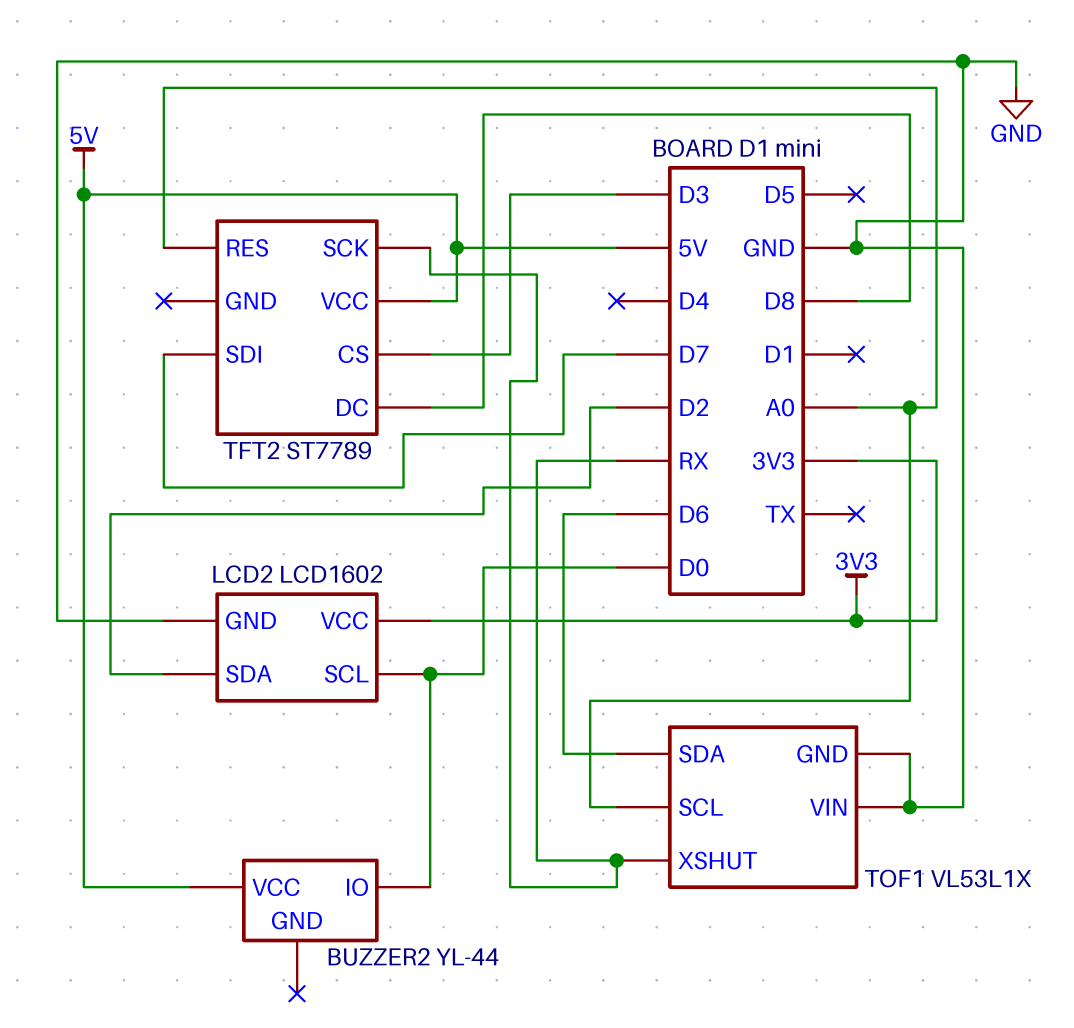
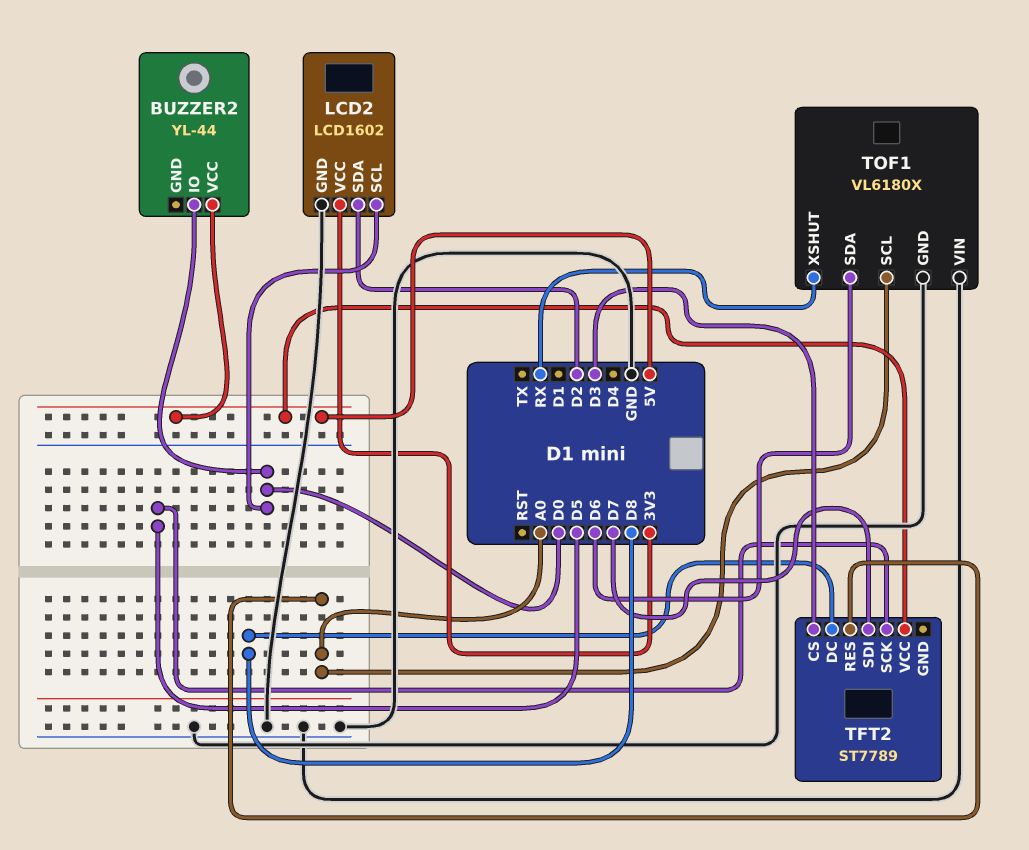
TFT2 pin SCK: RX -> D5
TOF1: VL53L1X -> VL6180X

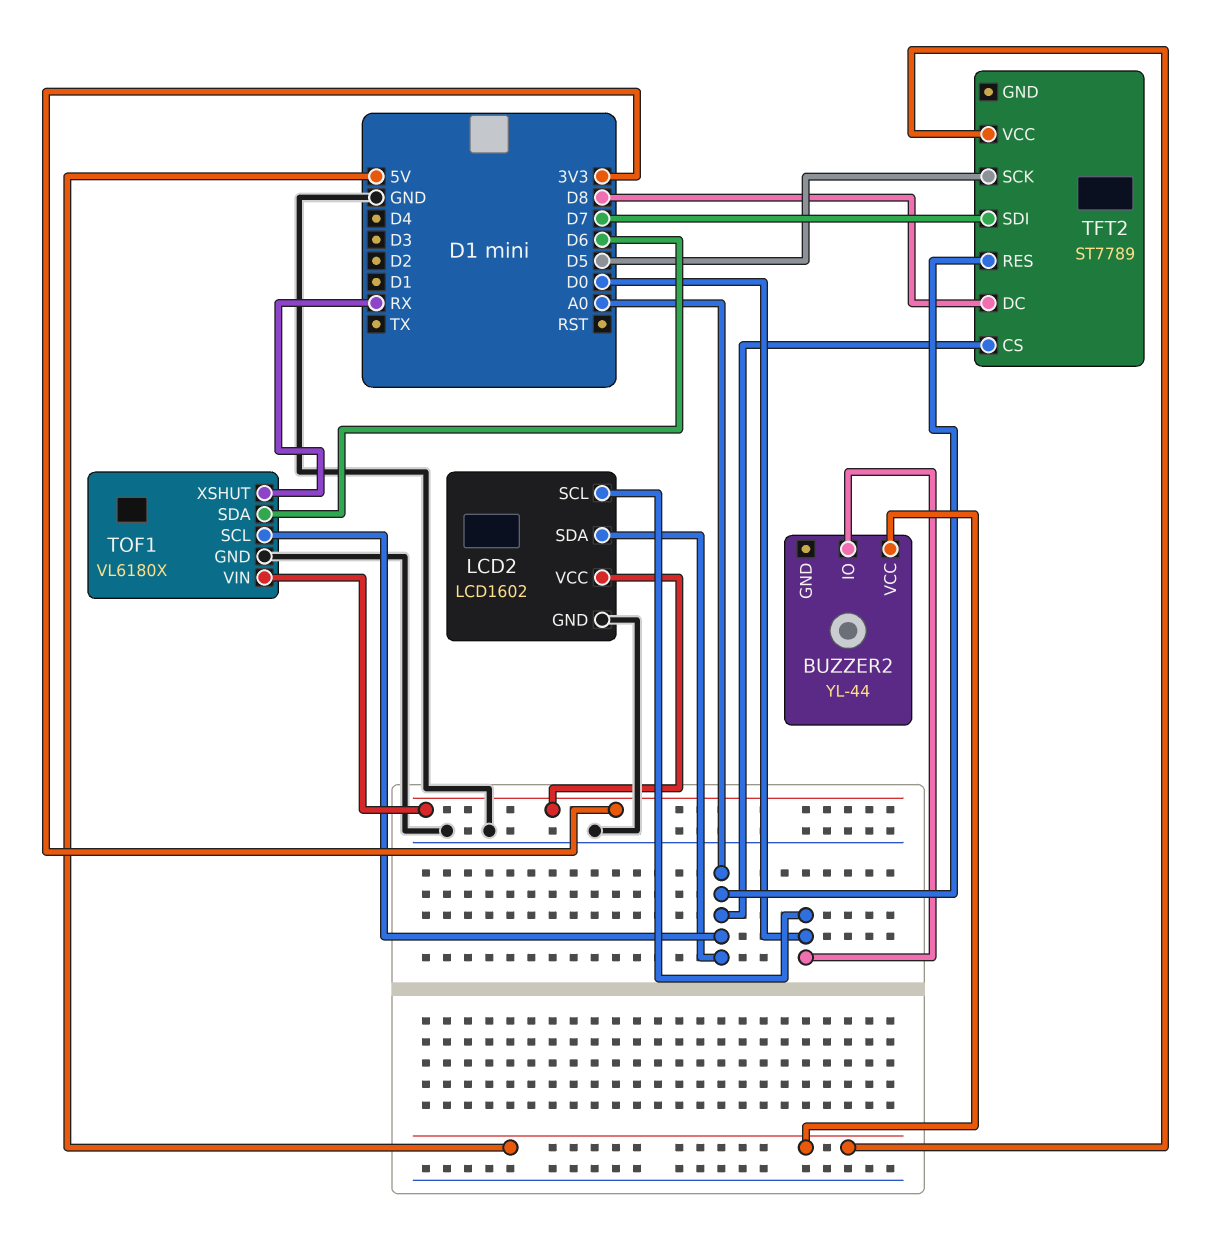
LCD2 pin SDA: D2 -> A0
TFT2 pin CS: D3 -> A0
TOF1 pin VIN: GND -> 3V3

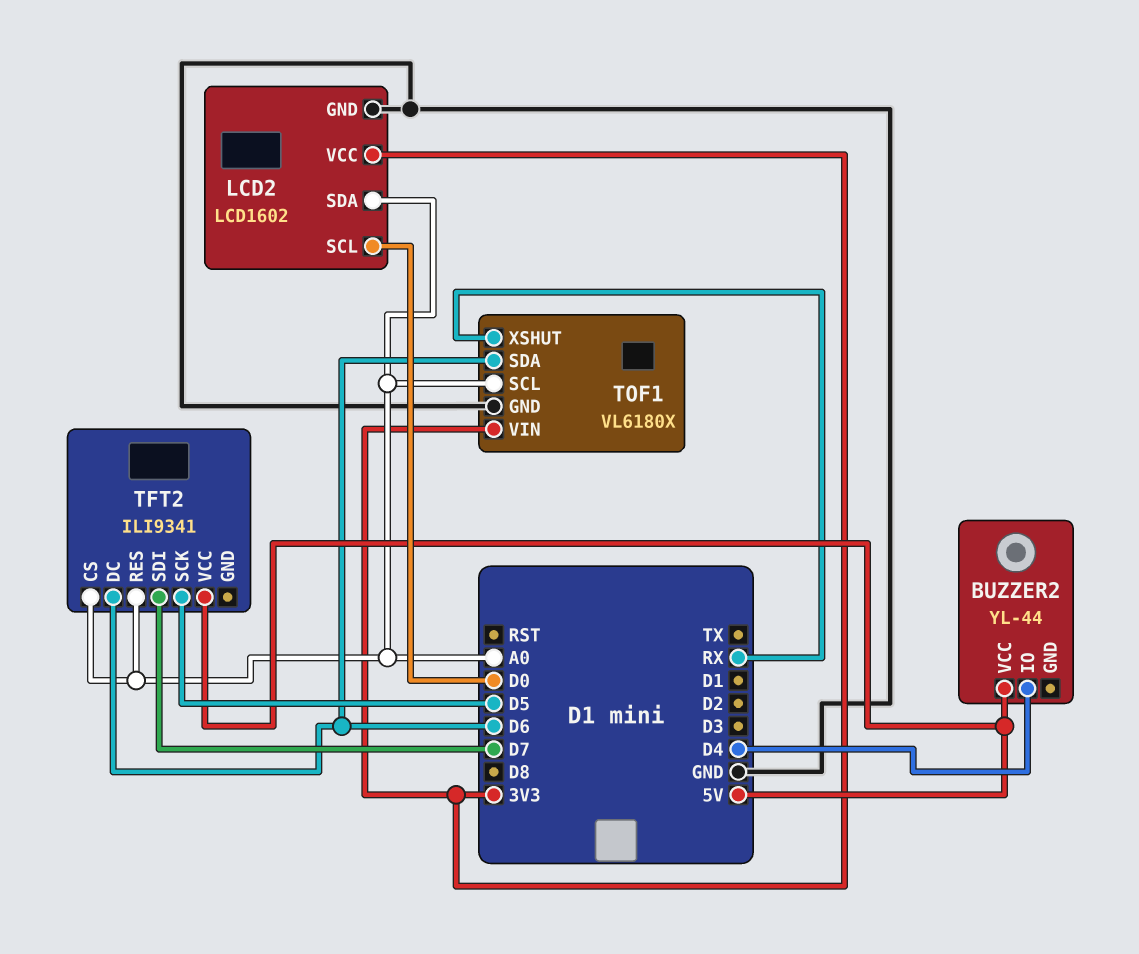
BUZZER2 pin IO: D0 -> D4
TFT2: ST7789 -> ILI9341
TFT2 pin DC: D8 -> D6

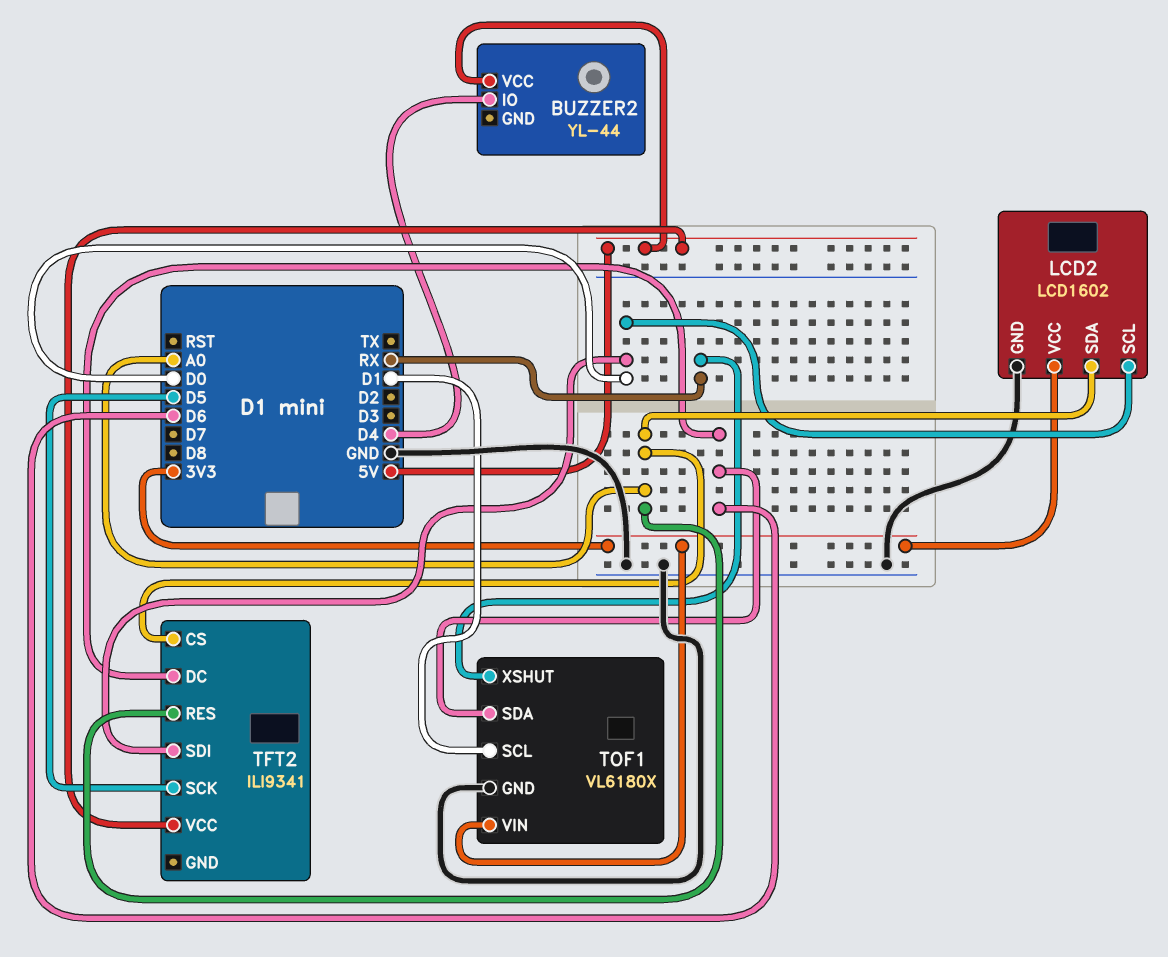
TFT2 pin SDI: D7 -> D0
TOF1 pin SCL: A0 -> D1

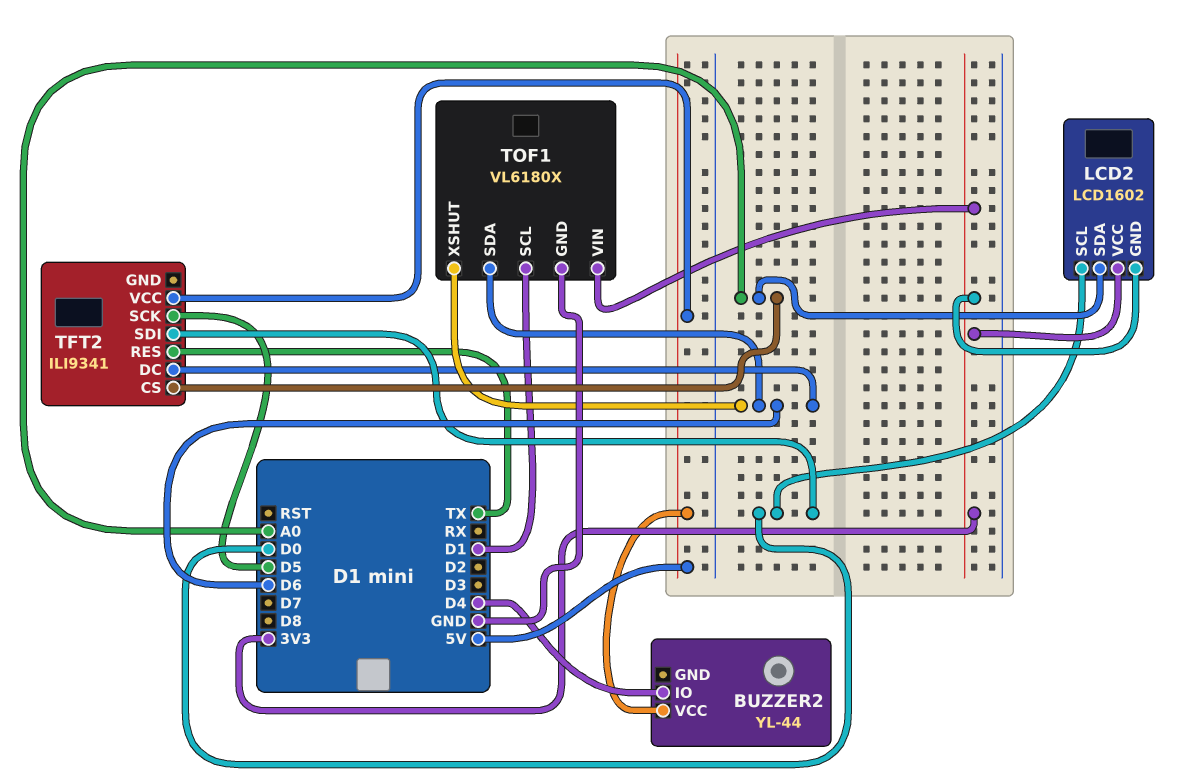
LCD2 pin GND: GND -> 3V3
TFT2 pin RES: A0 -> TX
TOF1 pin XSHUT: RX -> D6

